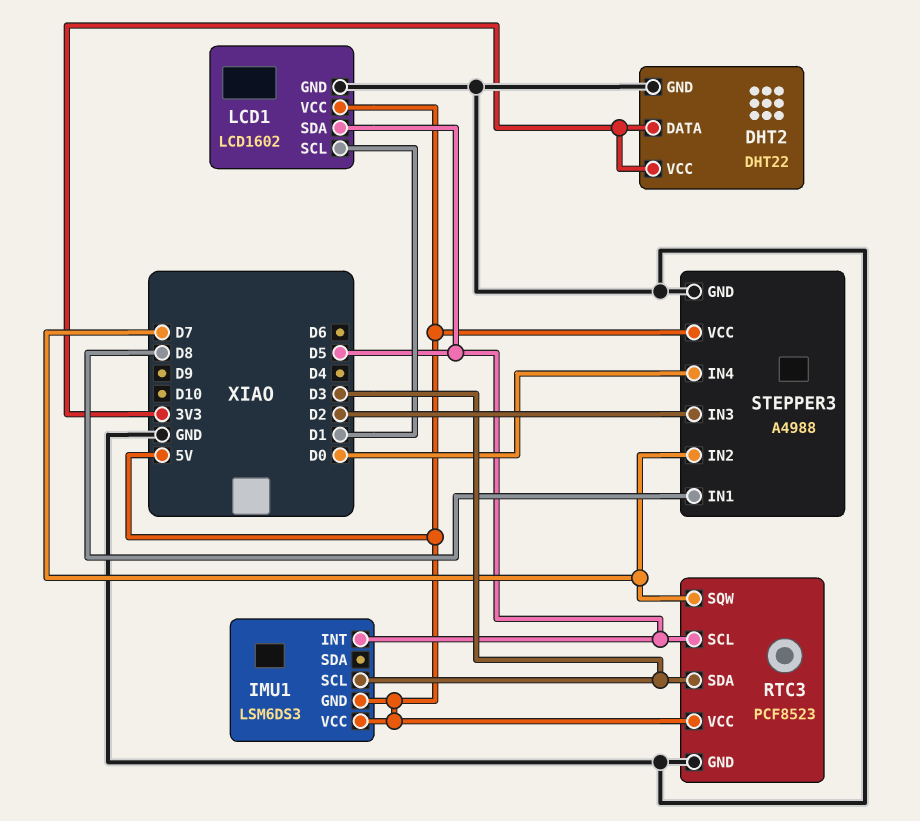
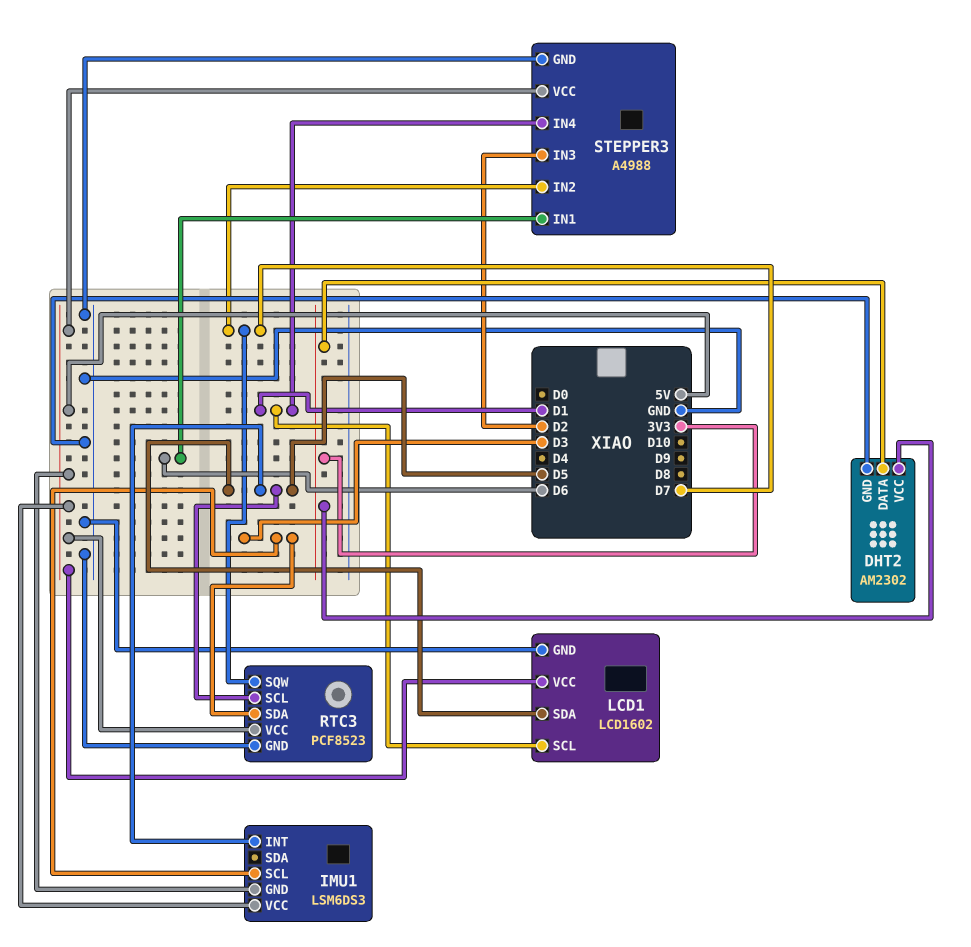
DHT2: DHT22 -> AM2302
STEPPER3 pin IN1: D8 -> D6
STEPPER3 pin IN4: D0 -> D1

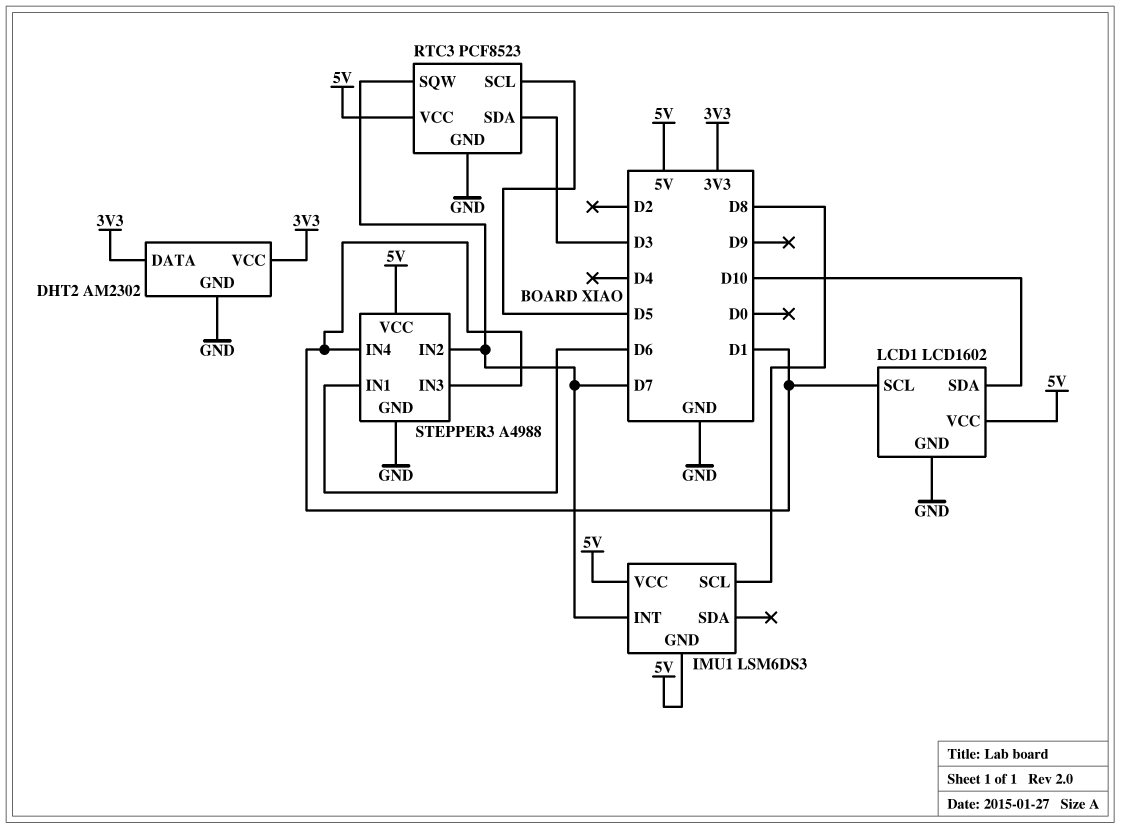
IMU1 pin INT: D5 -> D7
IMU1 pin SCL: D3 -> D8
LCD1 pin SDA: D5 -> D10
STEPPER3 pin IN3: D2 -> D1

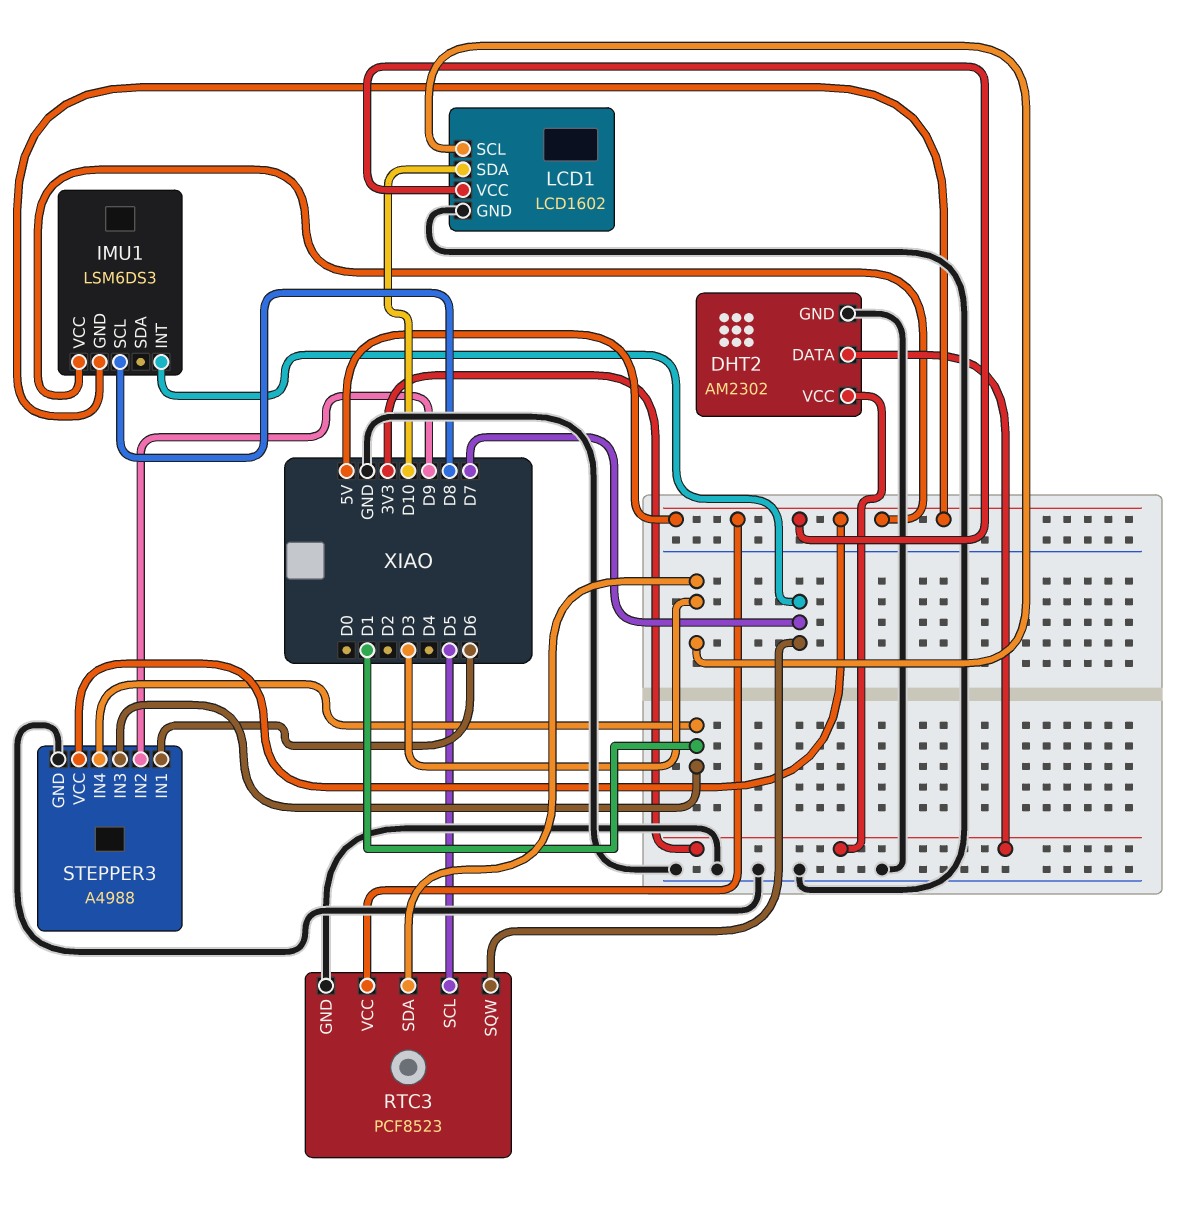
LCD1 pin SCL: D1 -> D3
STEPPER3 pin IN2: D7 -> D9

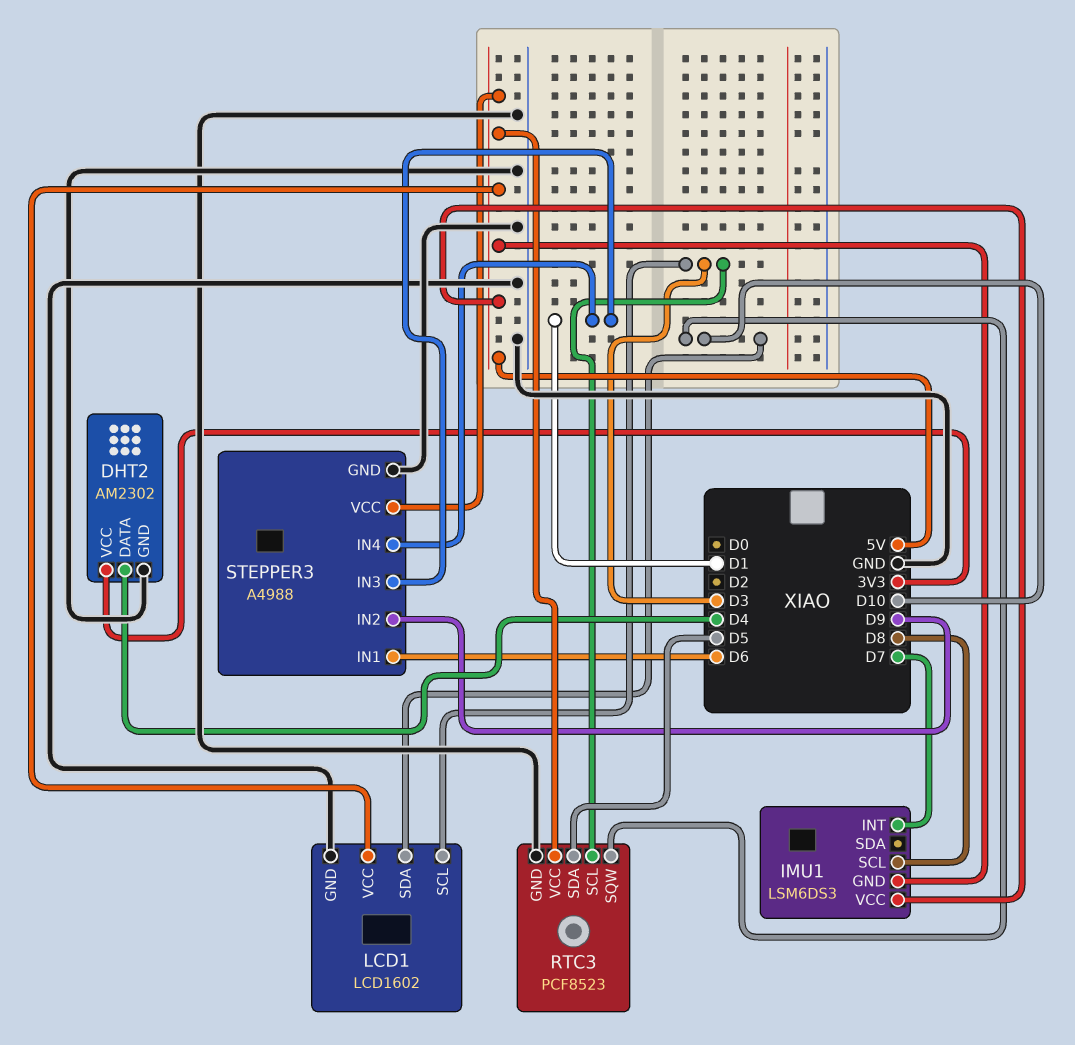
DHT2 pin DATA: 3V3 -> D4
RTC3 pin SCL: D5 -> D3
RTC3 pin SDA: D3 -> D5
RTC3 pin SQW: D7 -> D10

